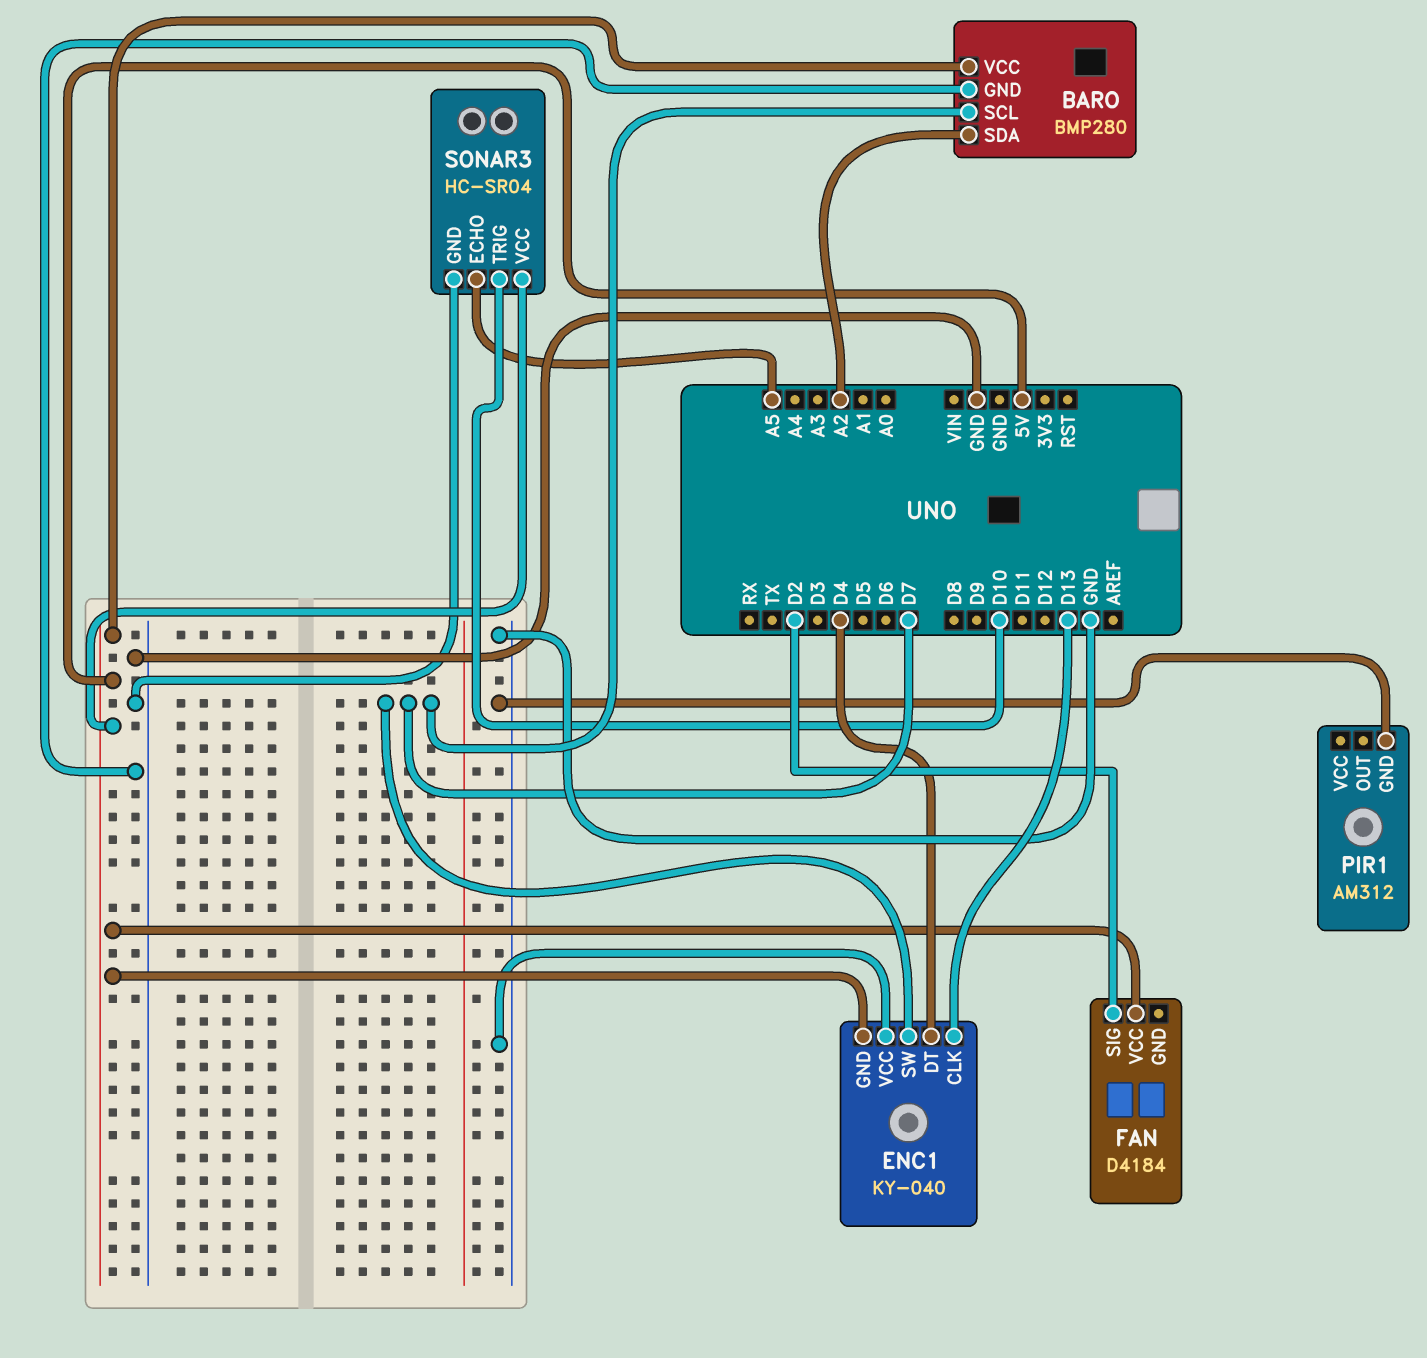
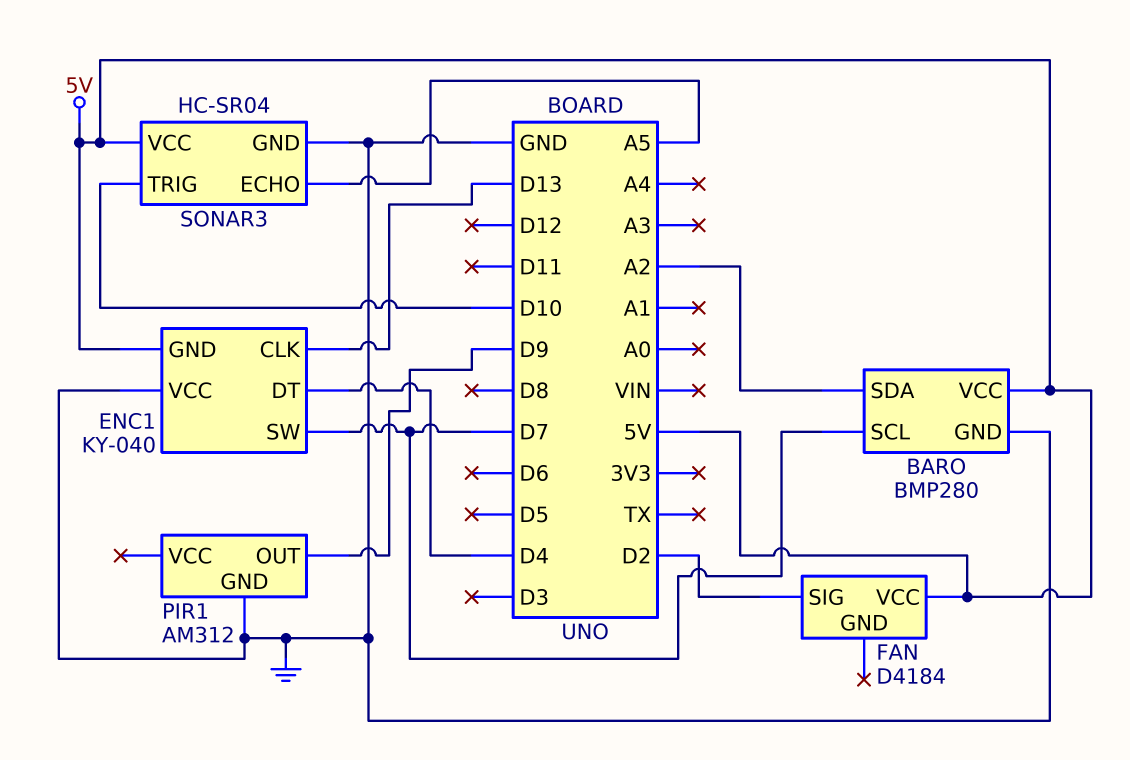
PIR1 pin OUT: none -> D9

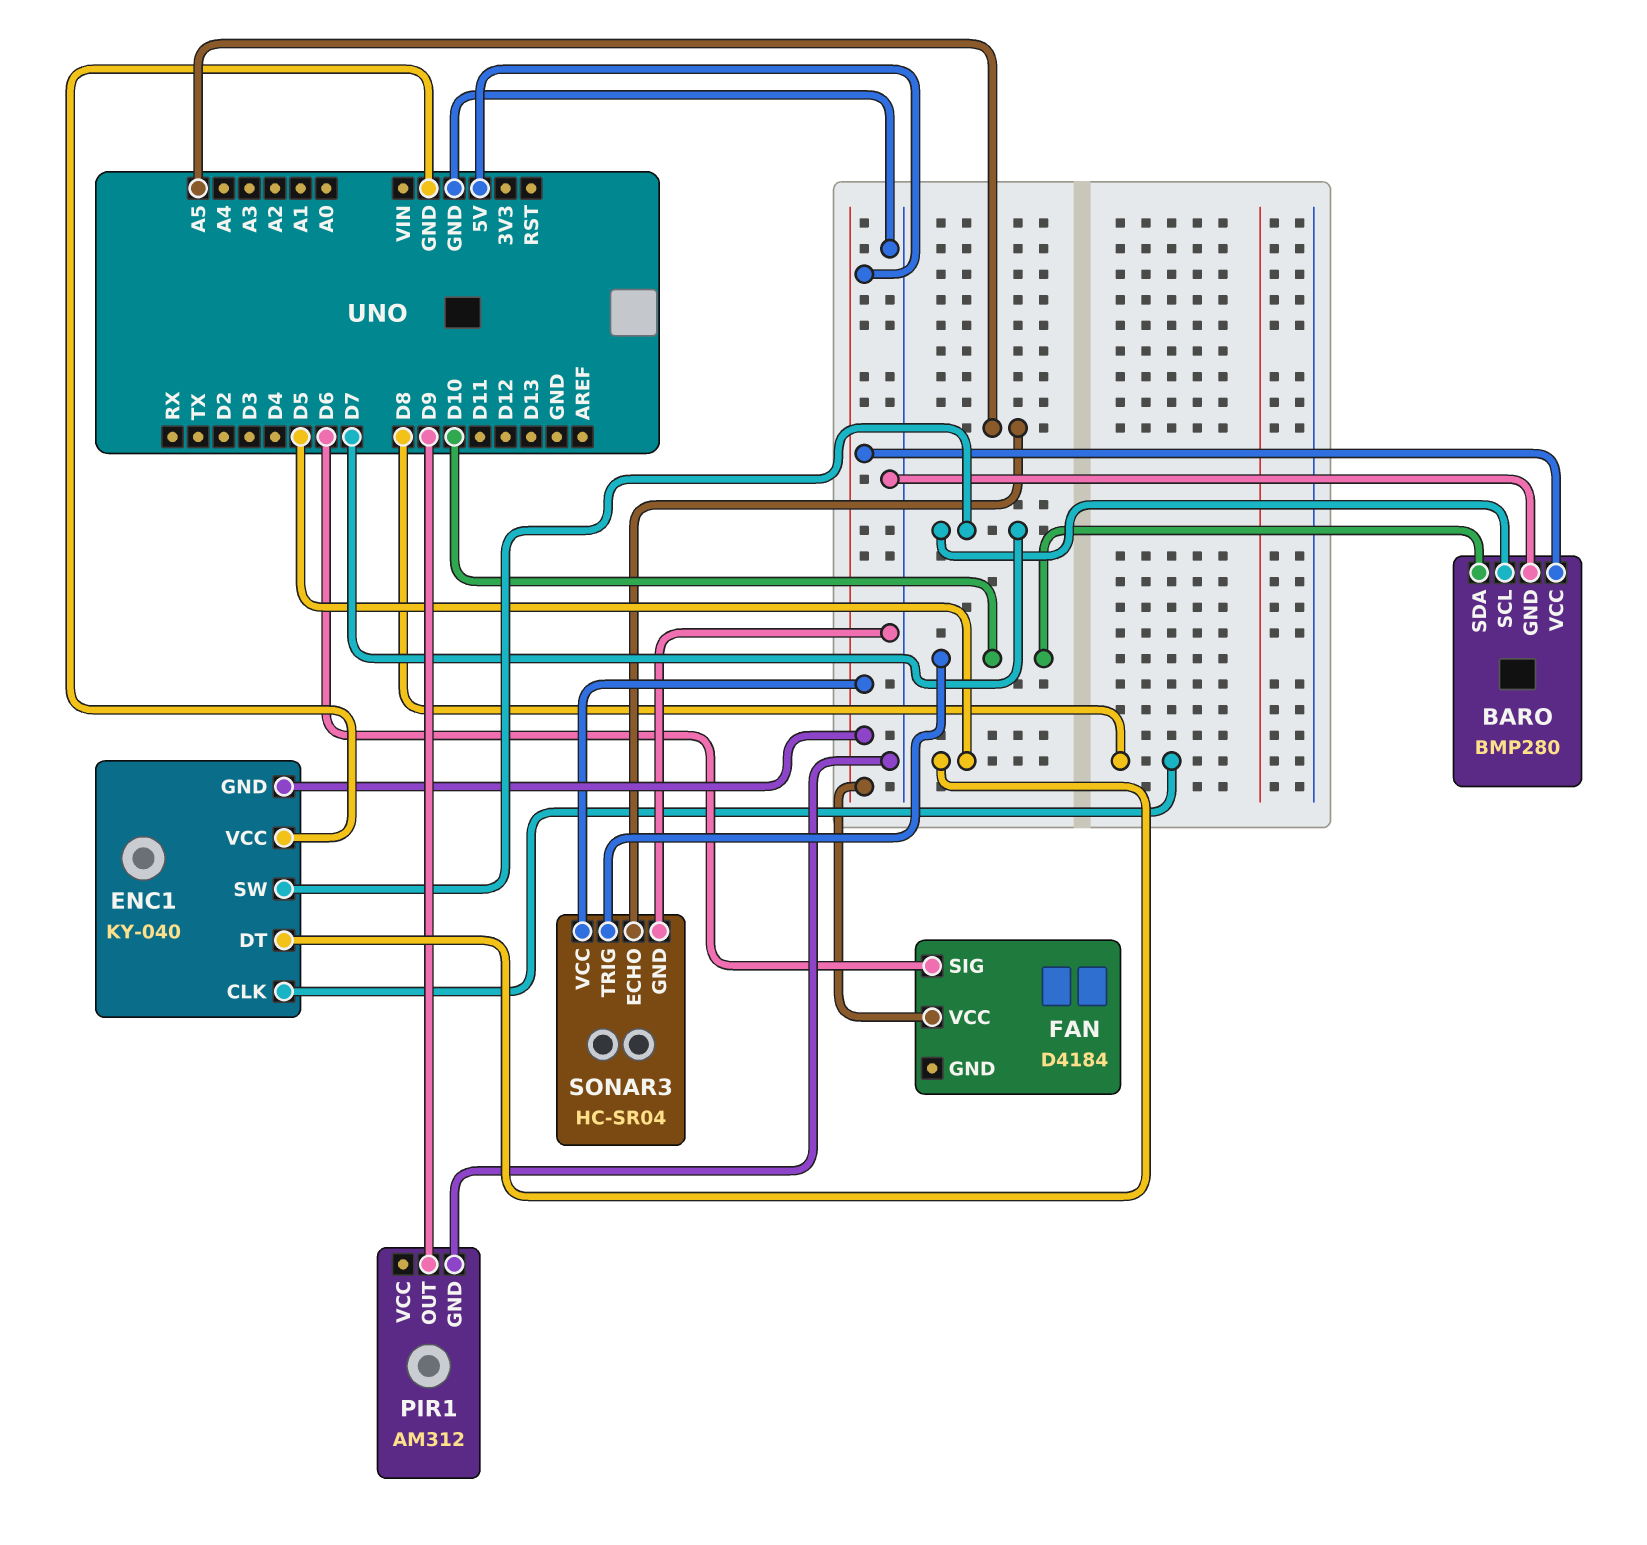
BARO pin SDA: A2 -> D10
ENC1 pin CLK: D13 -> D8
ENC1 pin DT: D4 -> D5
FAN pin SIG: D2 -> D6

